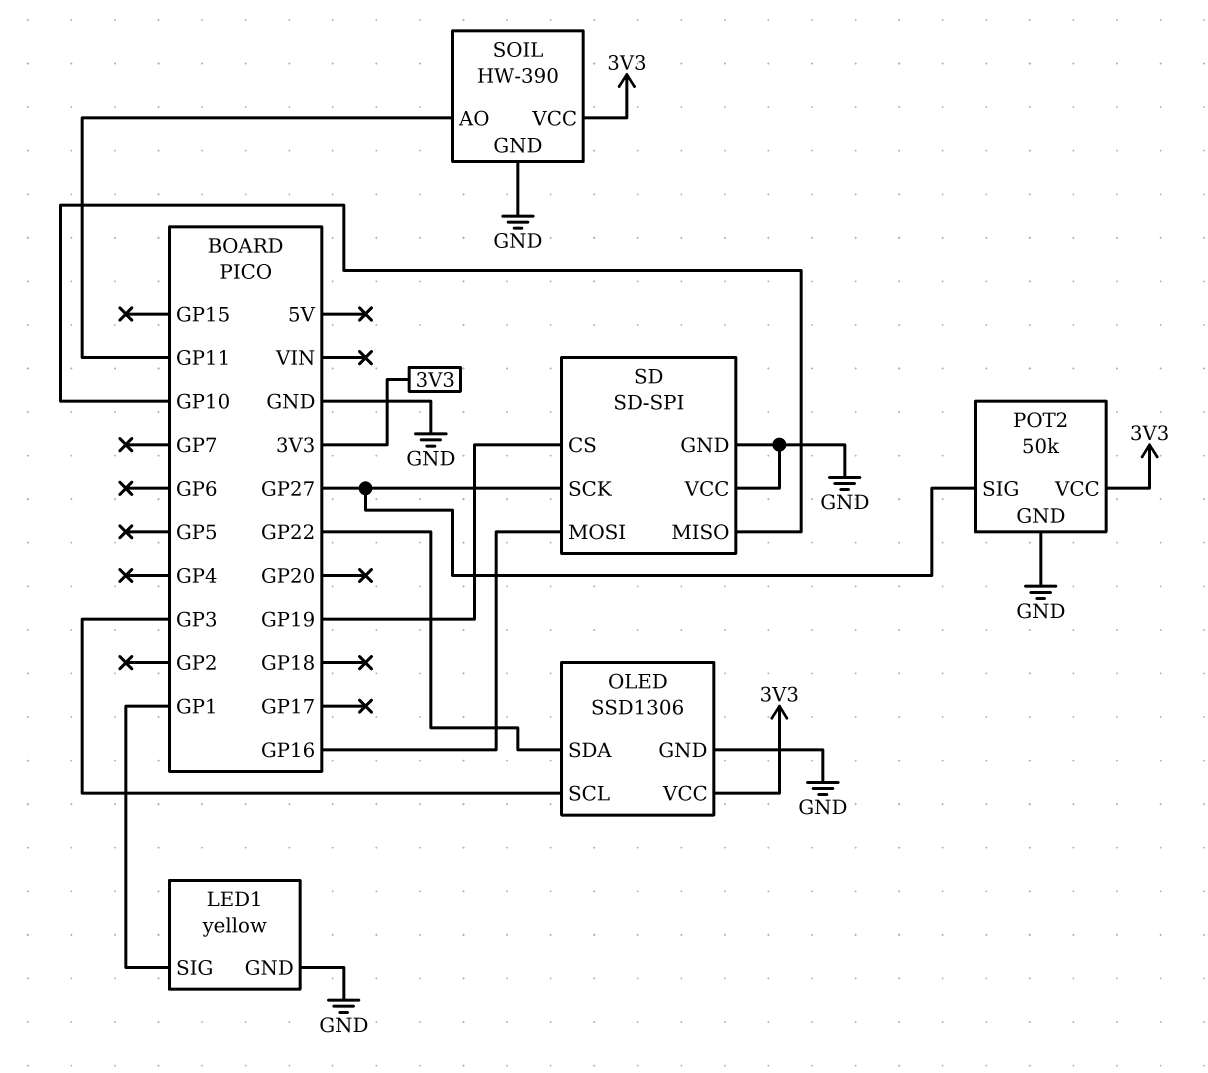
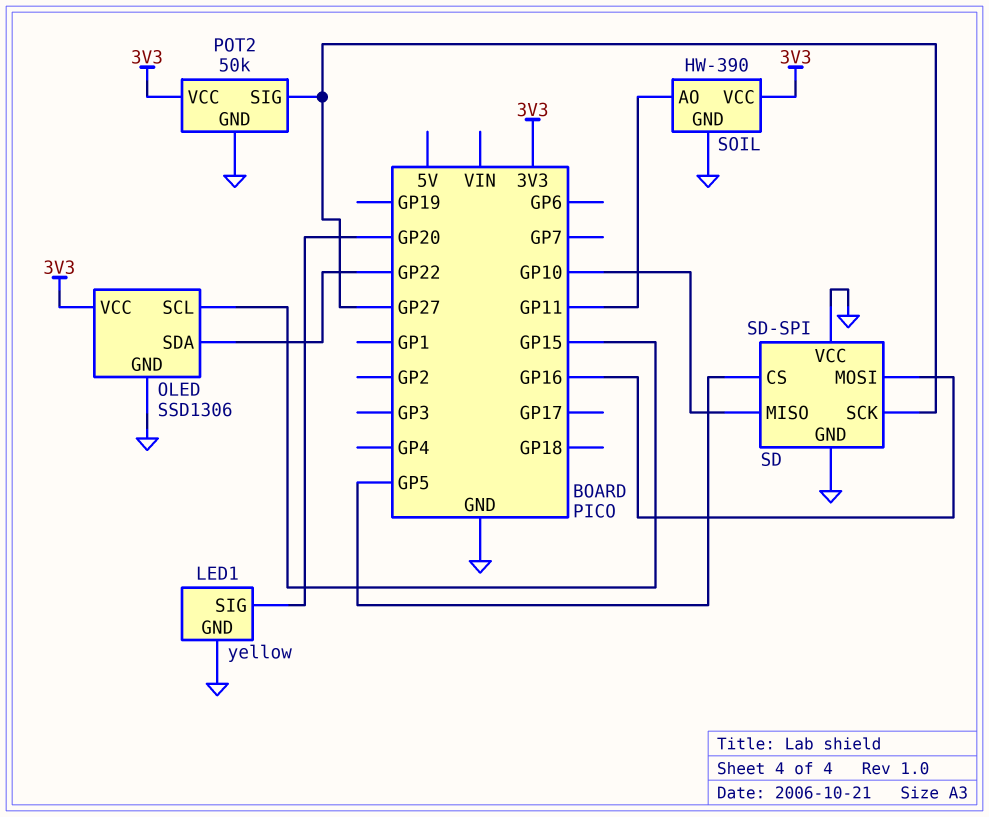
LED1 pin SIG: GP1 -> GP20
OLED pin SCL: GP3 -> GP15
SD pin CS: GP19 -> GP5

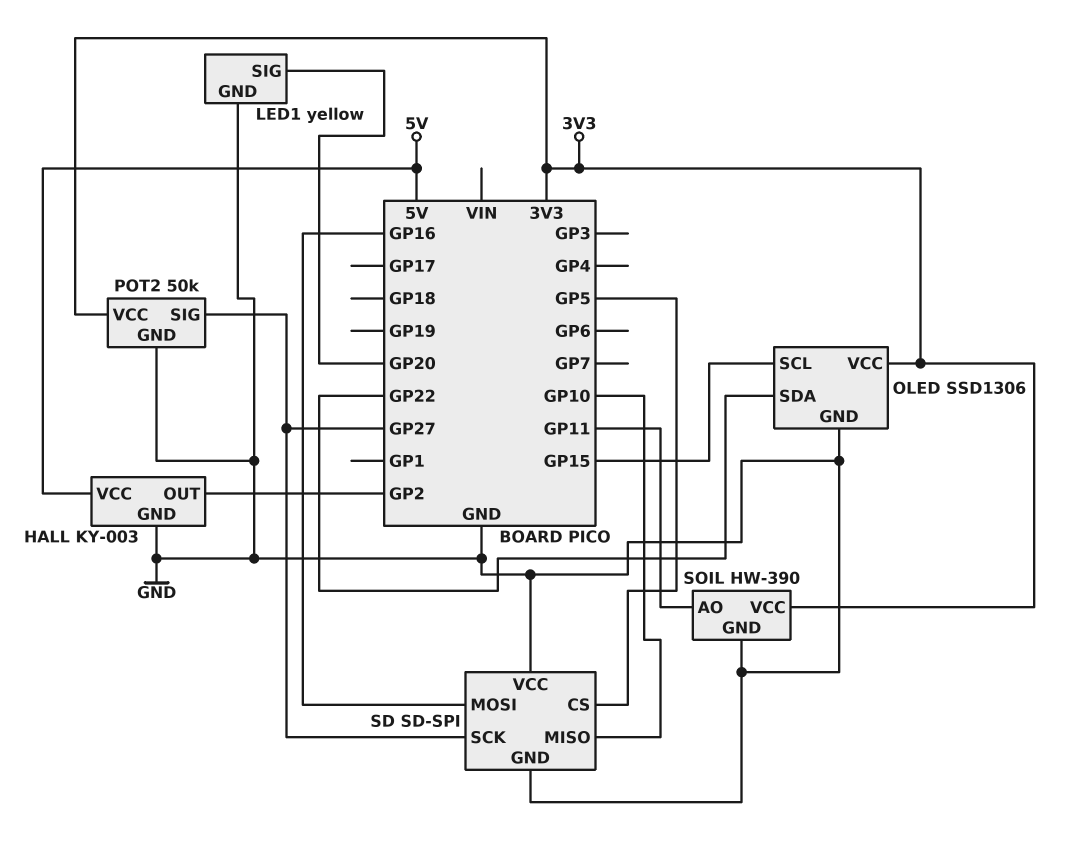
HALL: none -> KY-003
HALL pin GND: none -> GND
HALL pin OUT: none -> GP2
HALL pin VCC: none -> 5V

